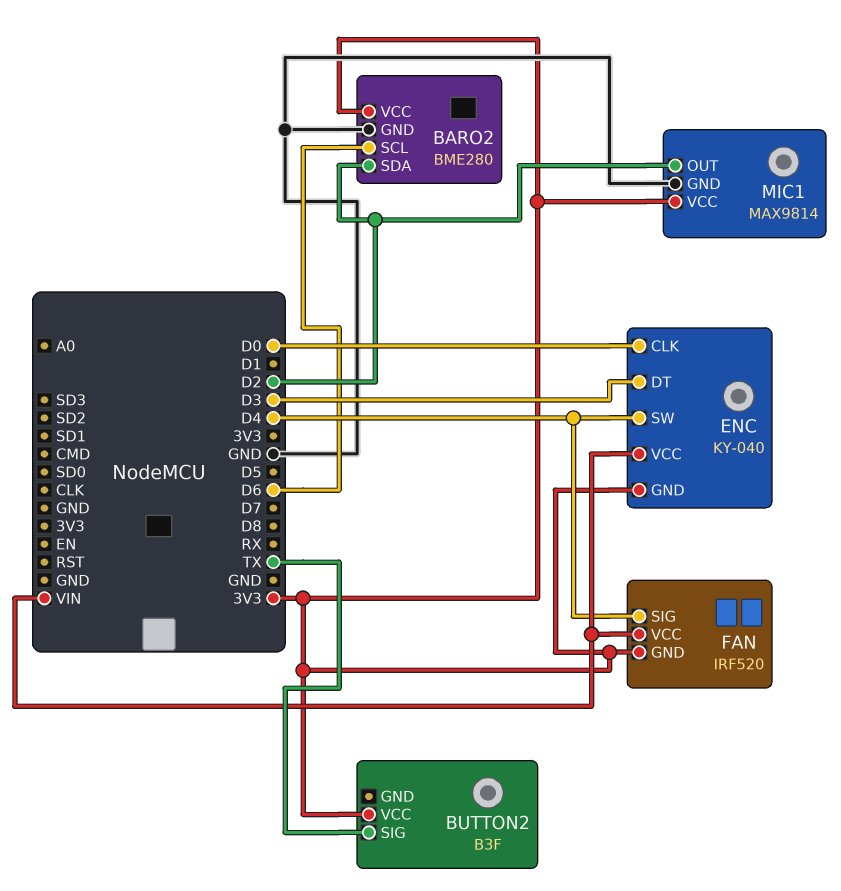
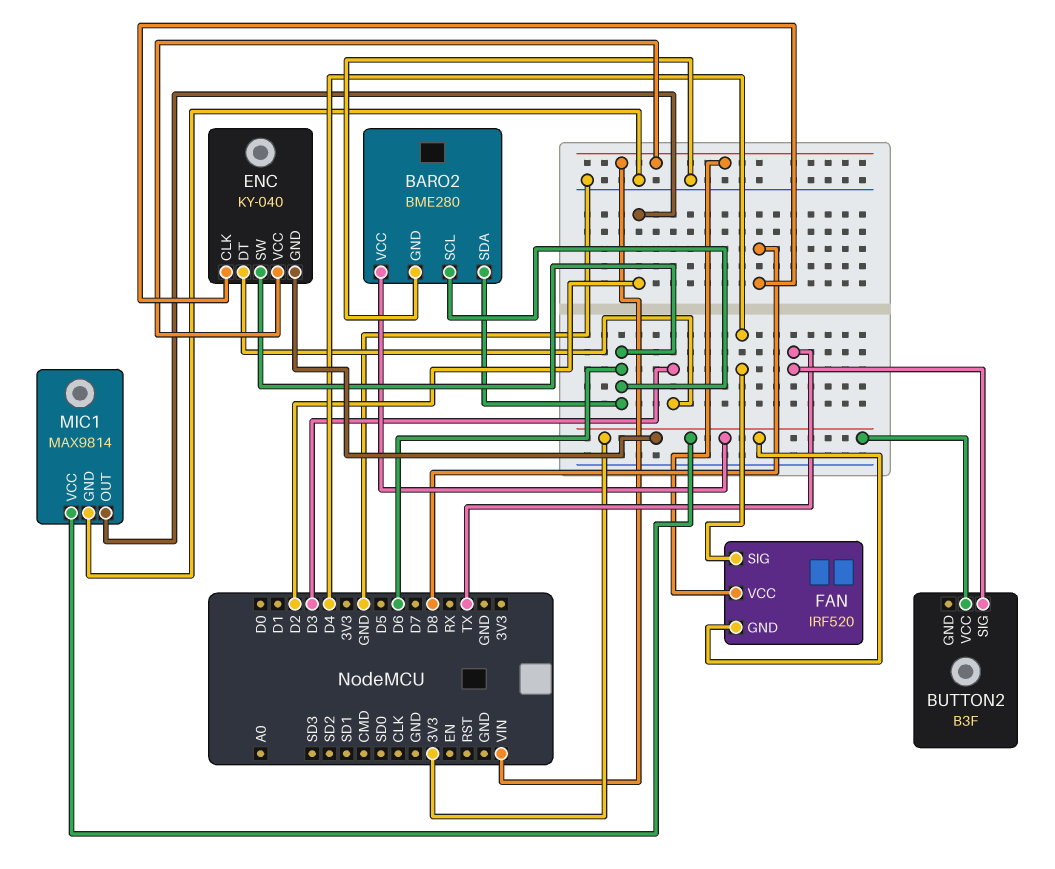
BARO2 pin SDA: D2 -> D6
ENC pin CLK: D0 -> D8
ENC pin SW: D4 -> D6

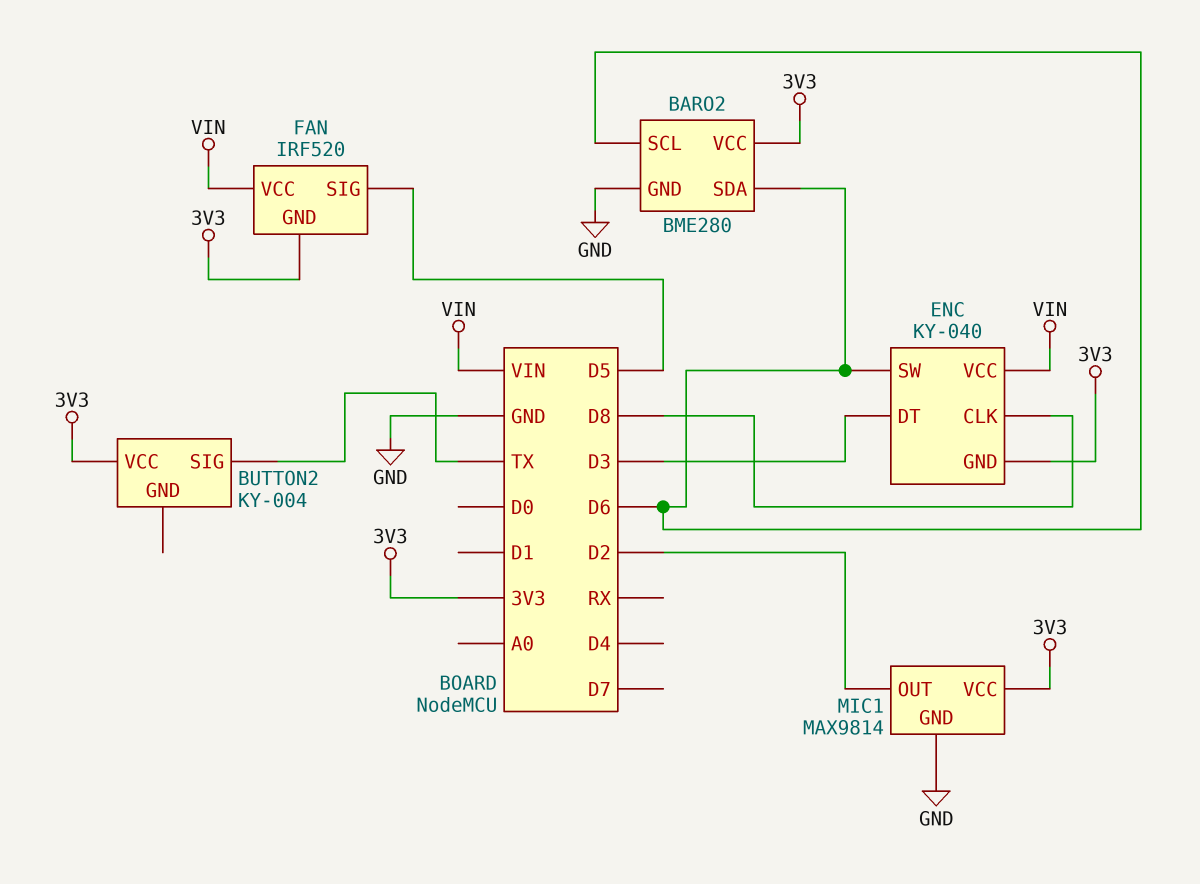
BUTTON2: B3F -> KY-004
FAN pin SIG: D4 -> D5

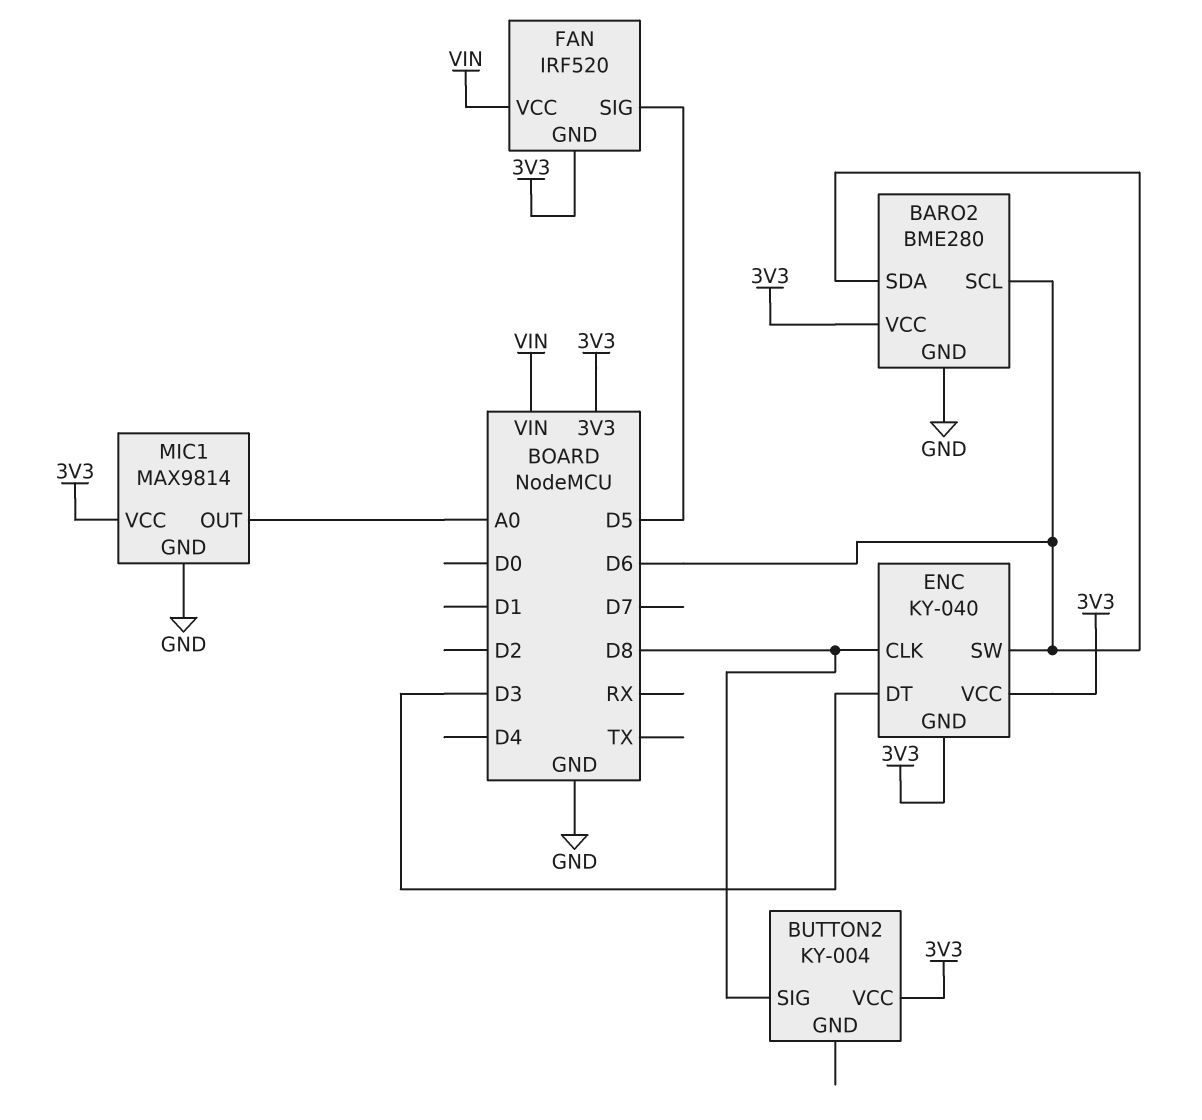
BUTTON2 pin SIG: TX -> D8
ENC pin VCC: VIN -> 3V3
MIC1 pin OUT: D2 -> A0

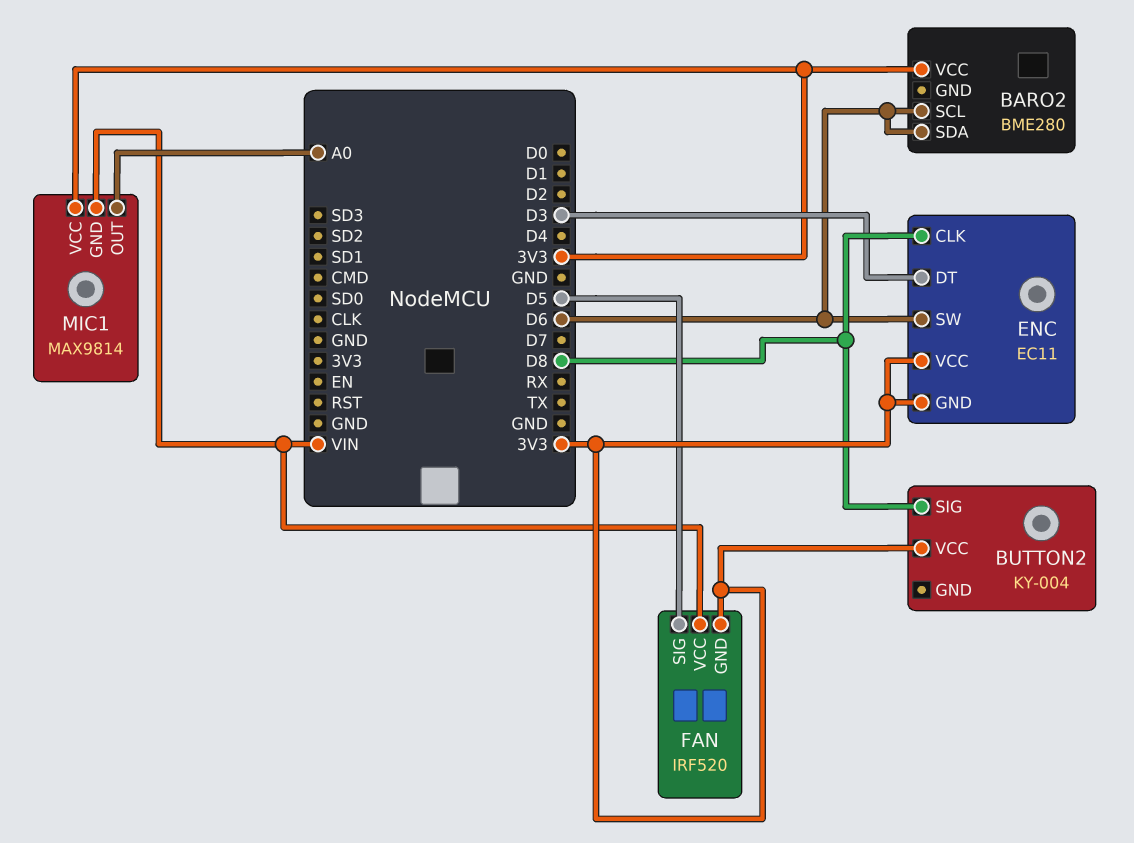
BARO2 pin GND: GND -> none
ENC: KY-040 -> EC11
MIC1 pin GND: GND -> VIN

